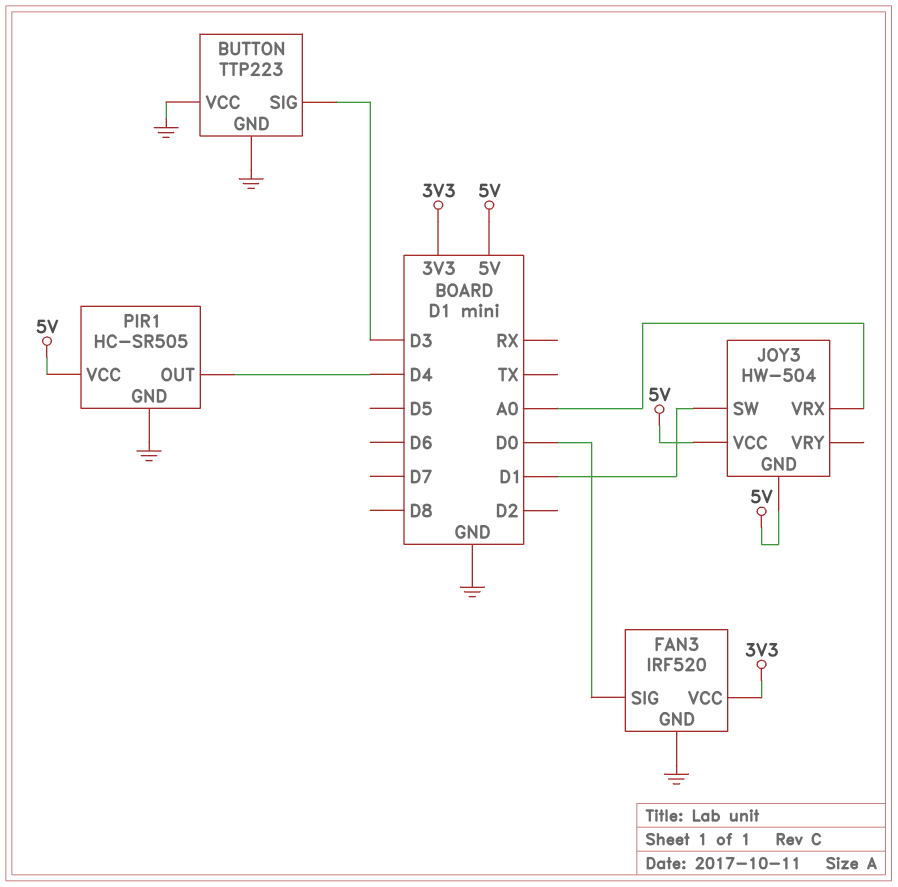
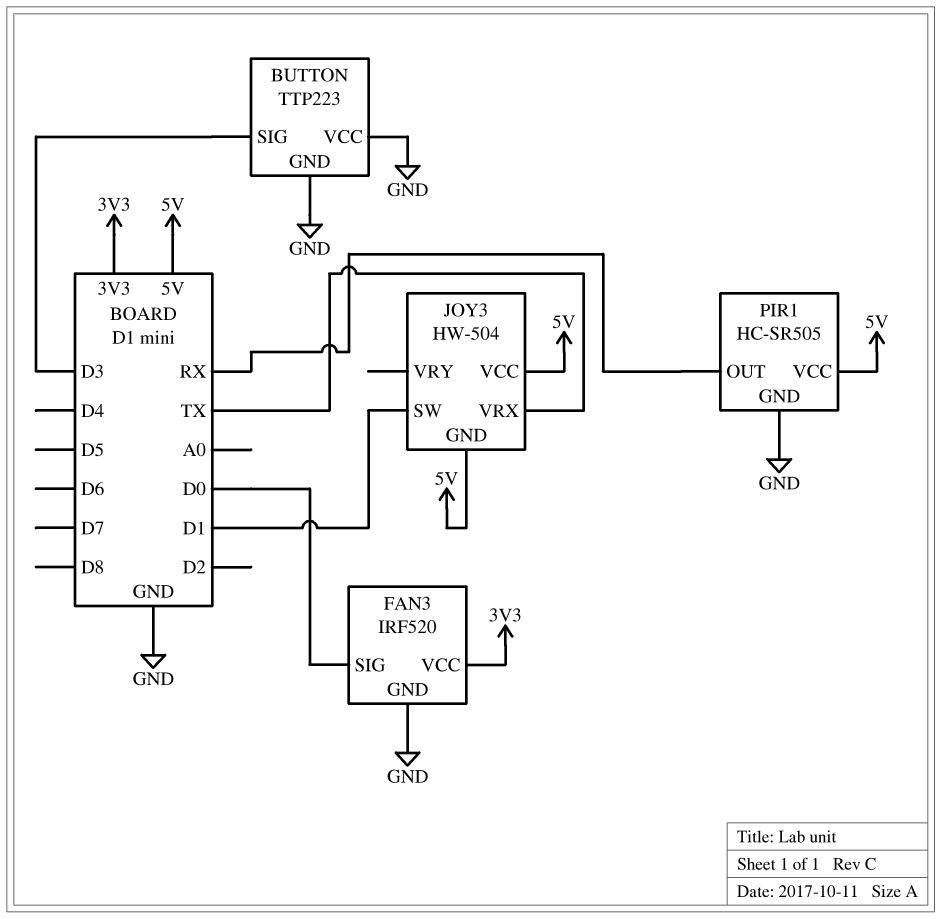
JOY3 pin VRX: A0 -> TX
PIR1 pin OUT: D4 -> RX

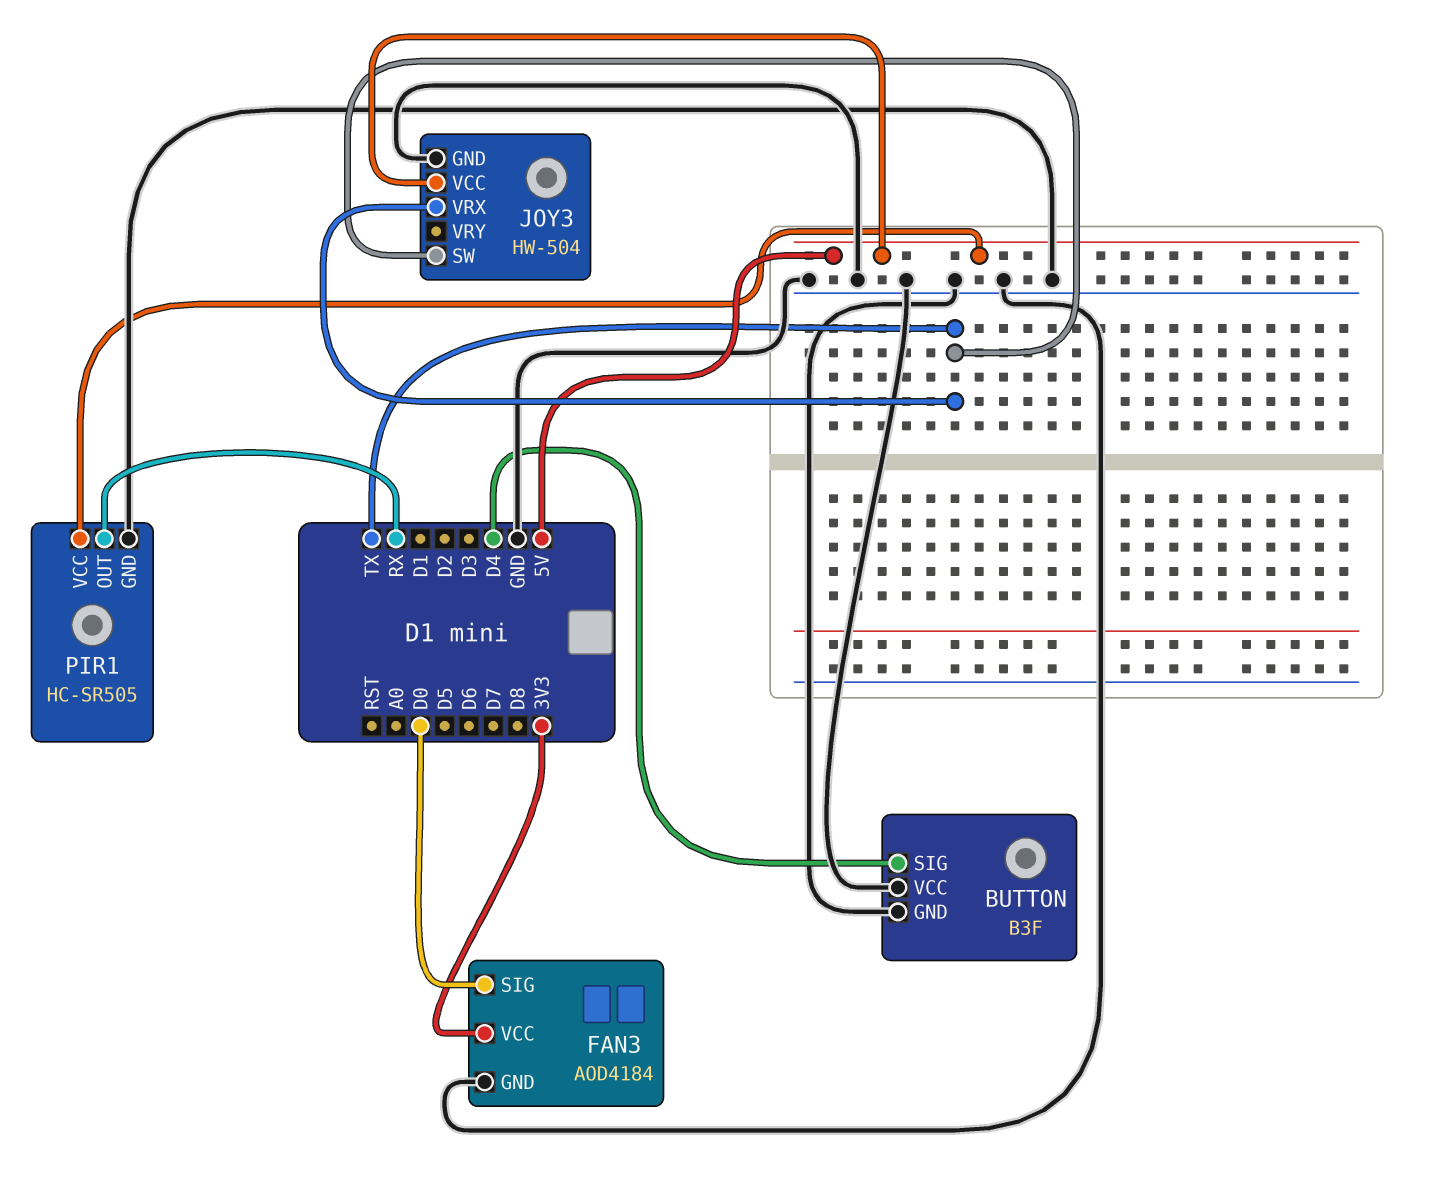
BUTTON: TTP223 -> B3F
BUTTON pin SIG: D3 -> D4
FAN3: IRF520 -> AOD4184
JOY3 pin GND: 5V -> GND
JOY3 pin SW: D1 -> TX

